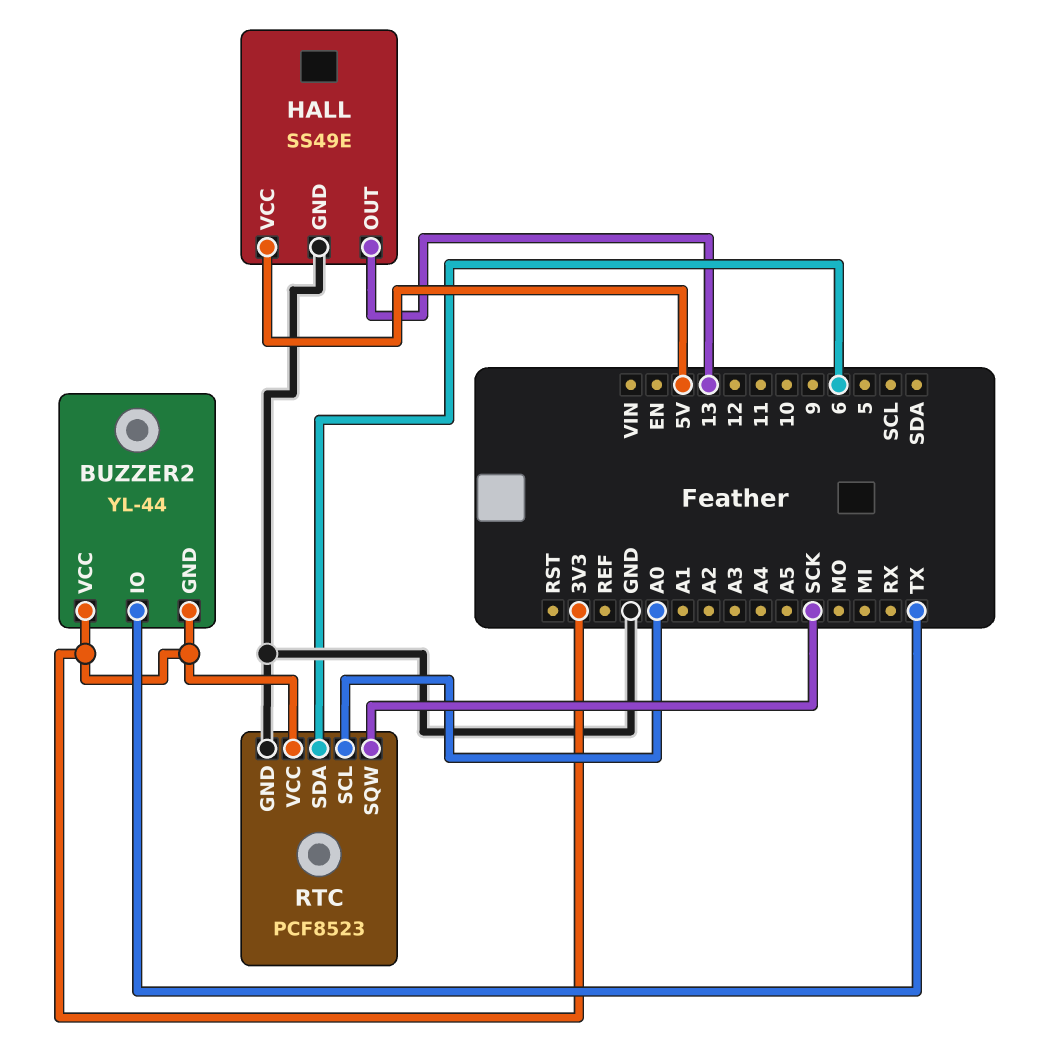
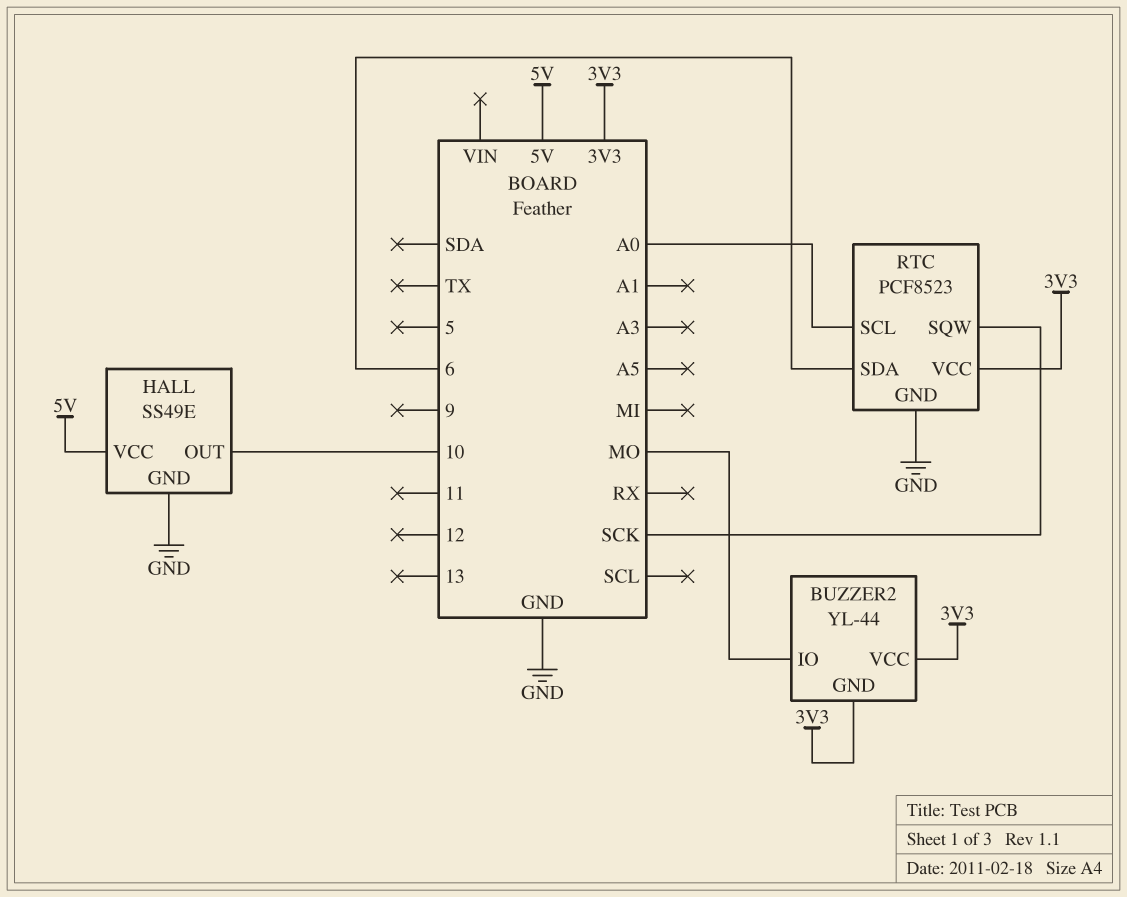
BUZZER2 pin IO: TX -> MO
HALL pin OUT: 13 -> 10

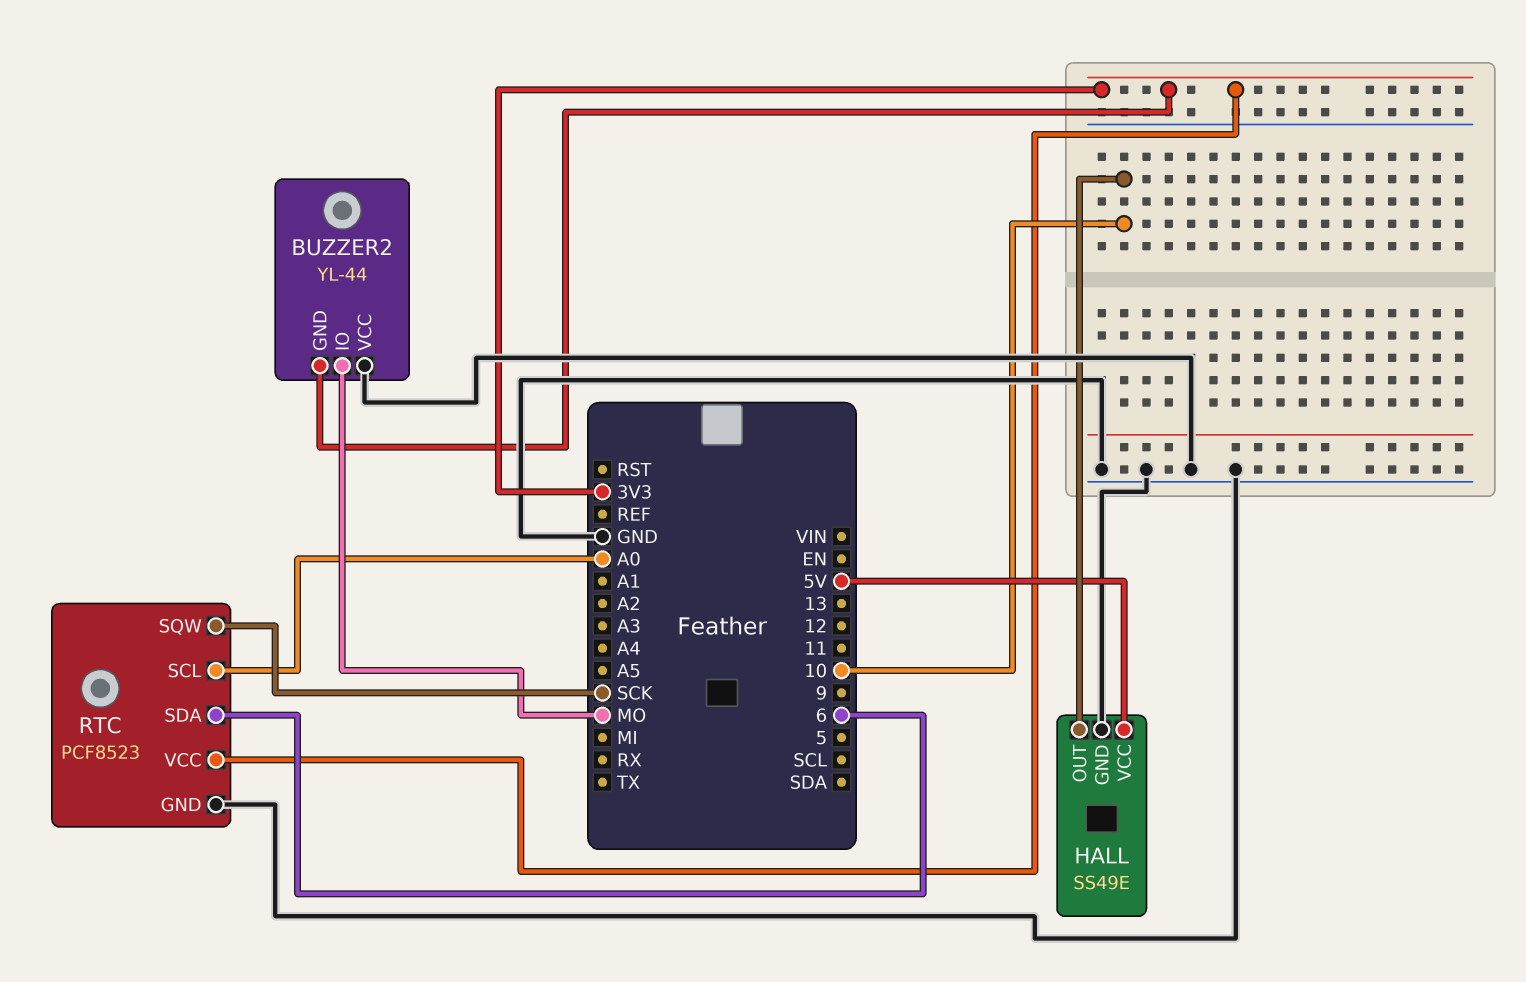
BUZZER2 pin VCC: 3V3 -> GND

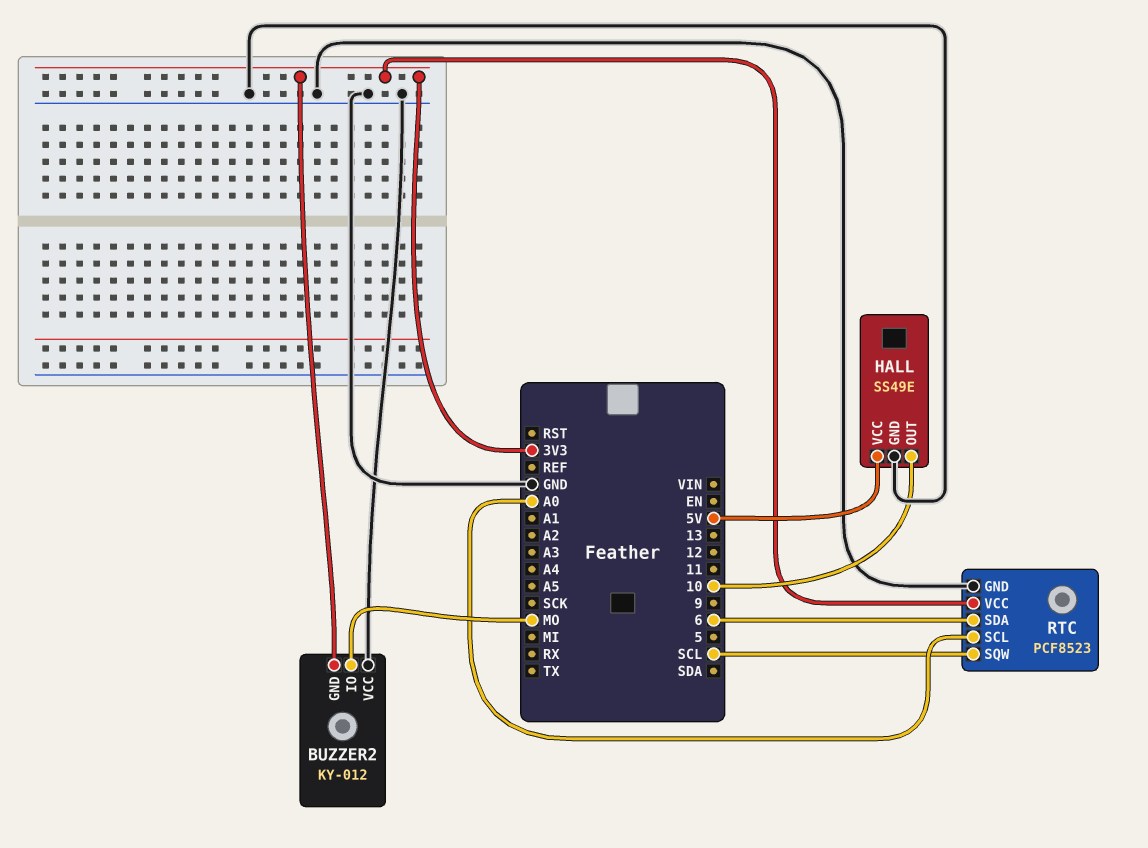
BUZZER2: YL-44 -> KY-012
RTC pin SQW: SCK -> SCL

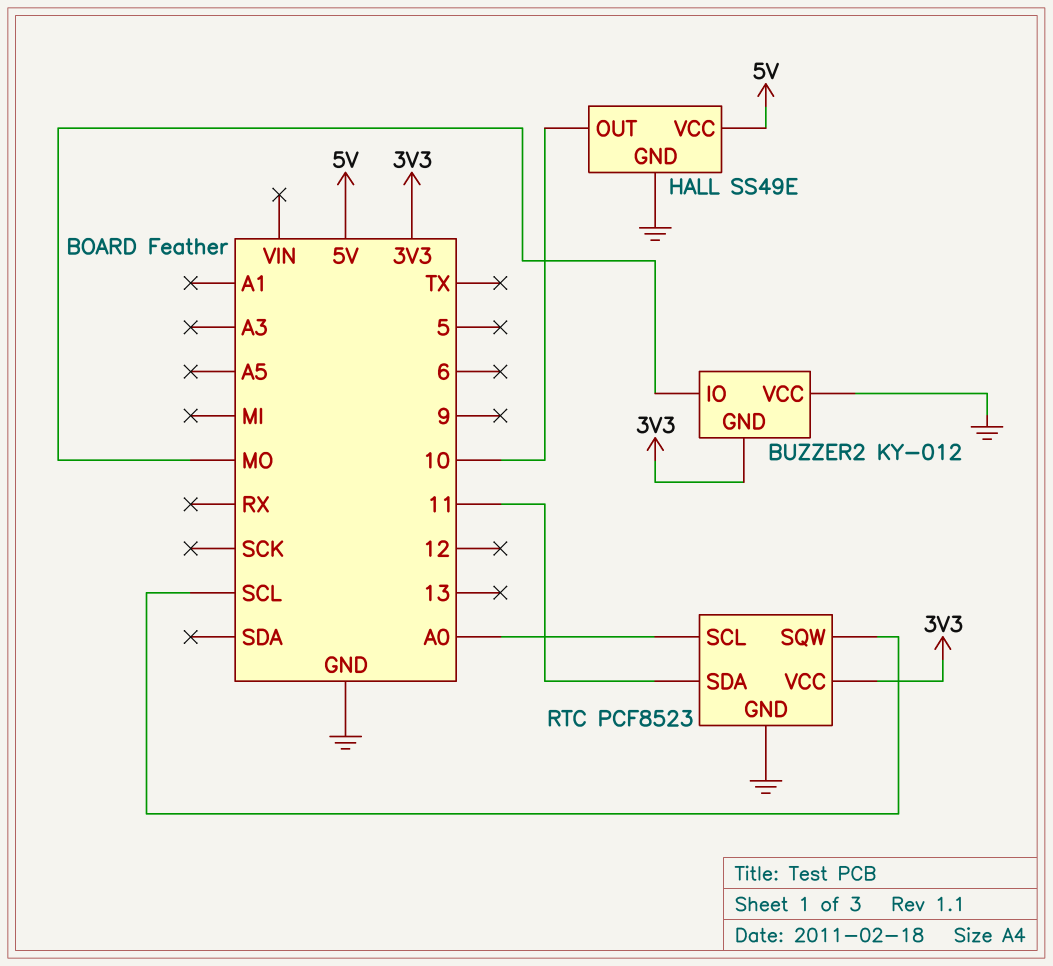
RTC pin SDA: 6 -> 11

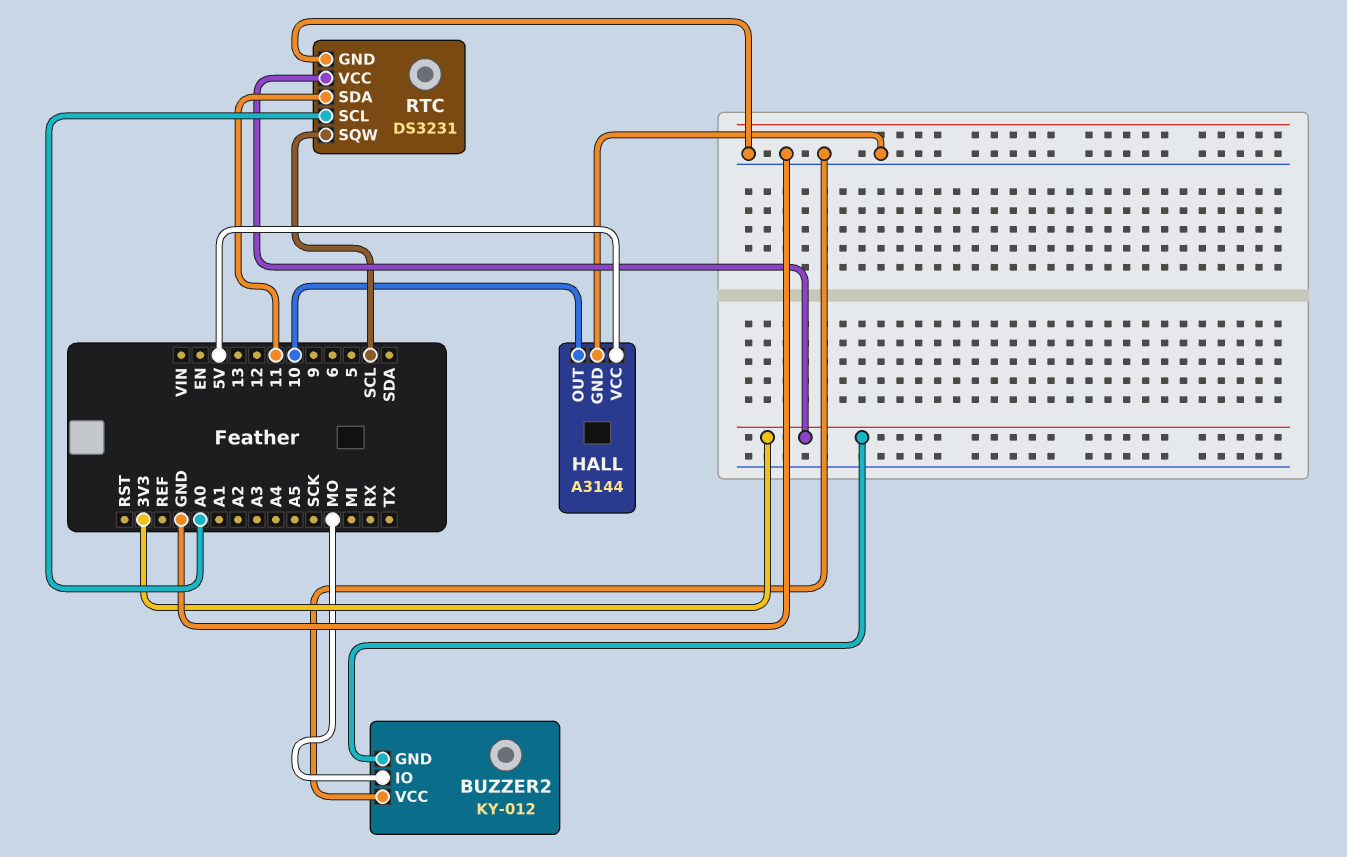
HALL: SS49E -> A3144
RTC: PCF8523 -> DS3231

